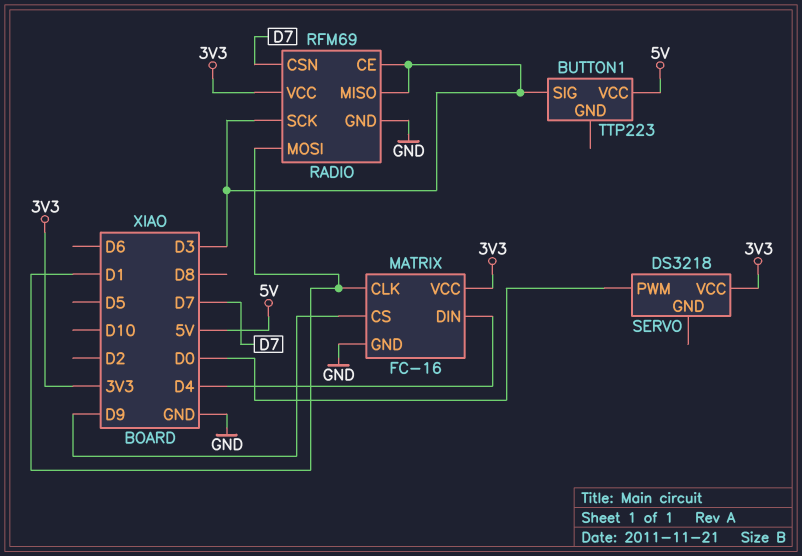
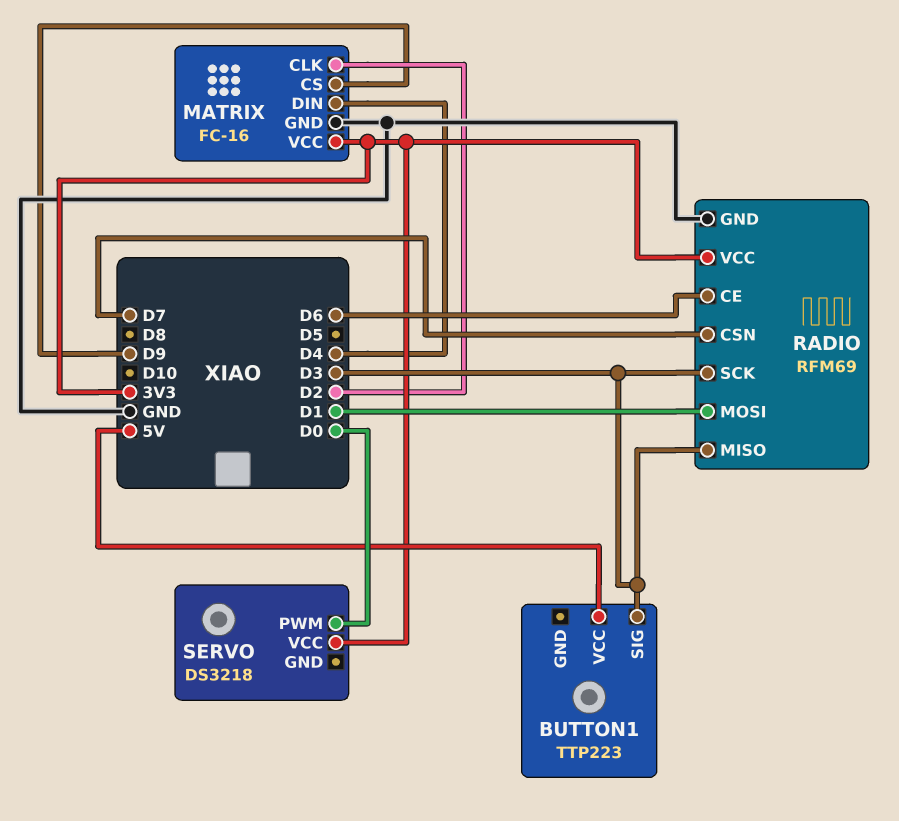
MATRIX pin CLK: D1 -> D2
RADIO pin CE: D3 -> D6

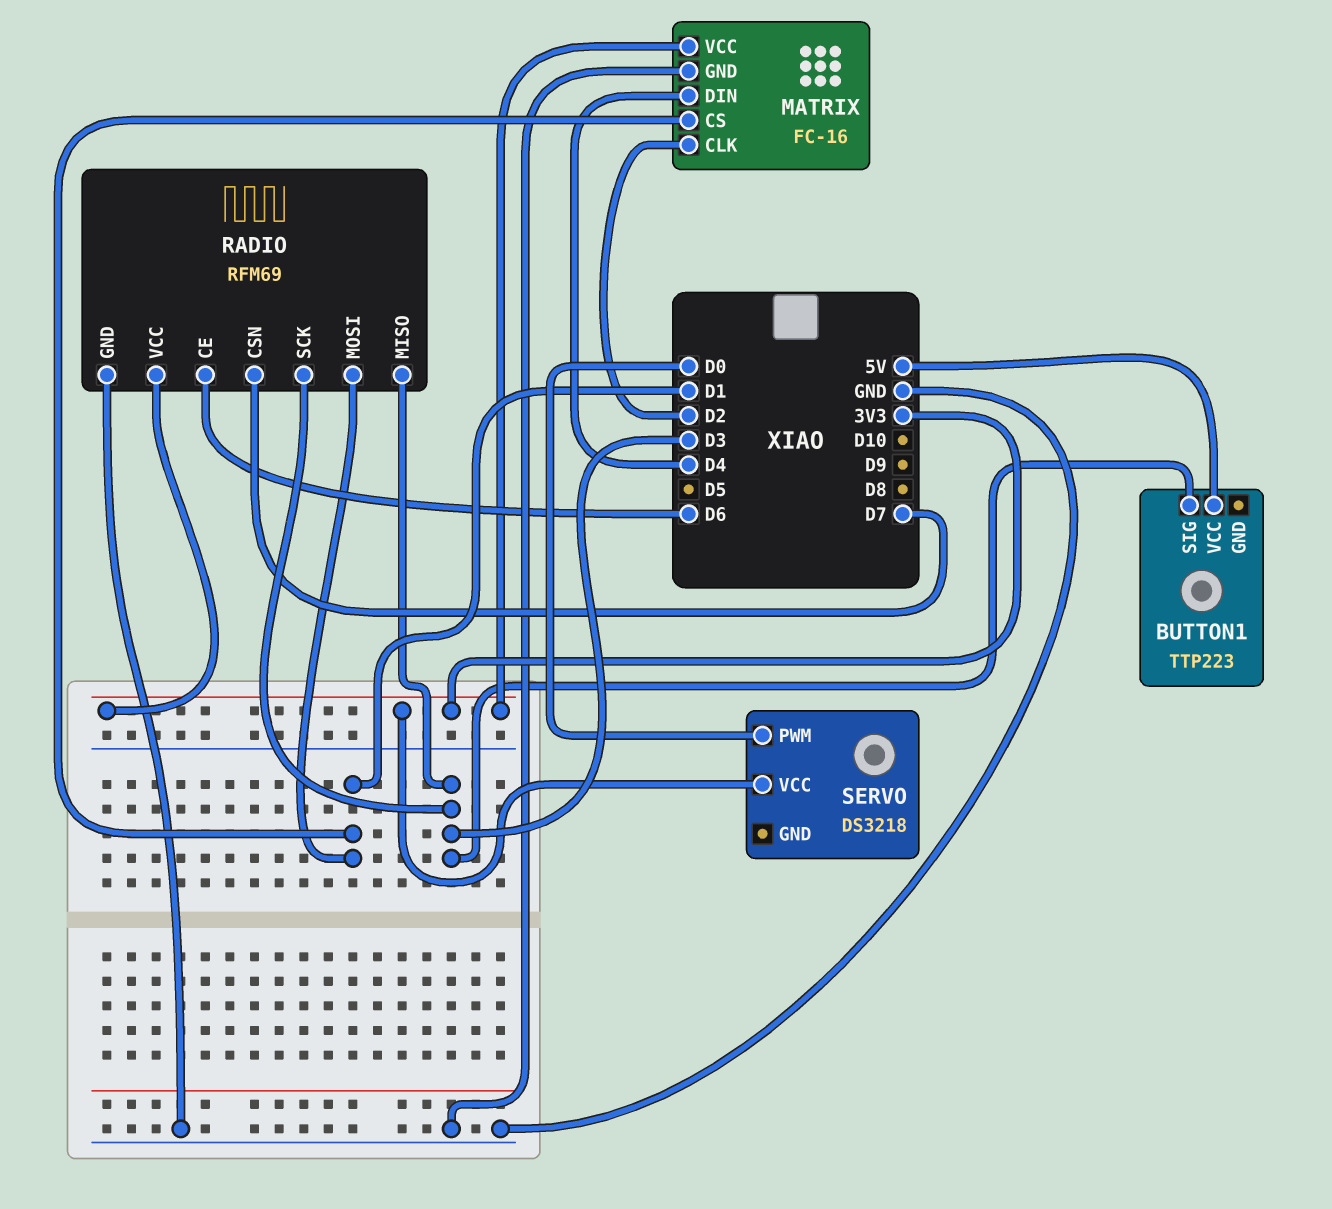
MATRIX pin CS: D9 -> D1

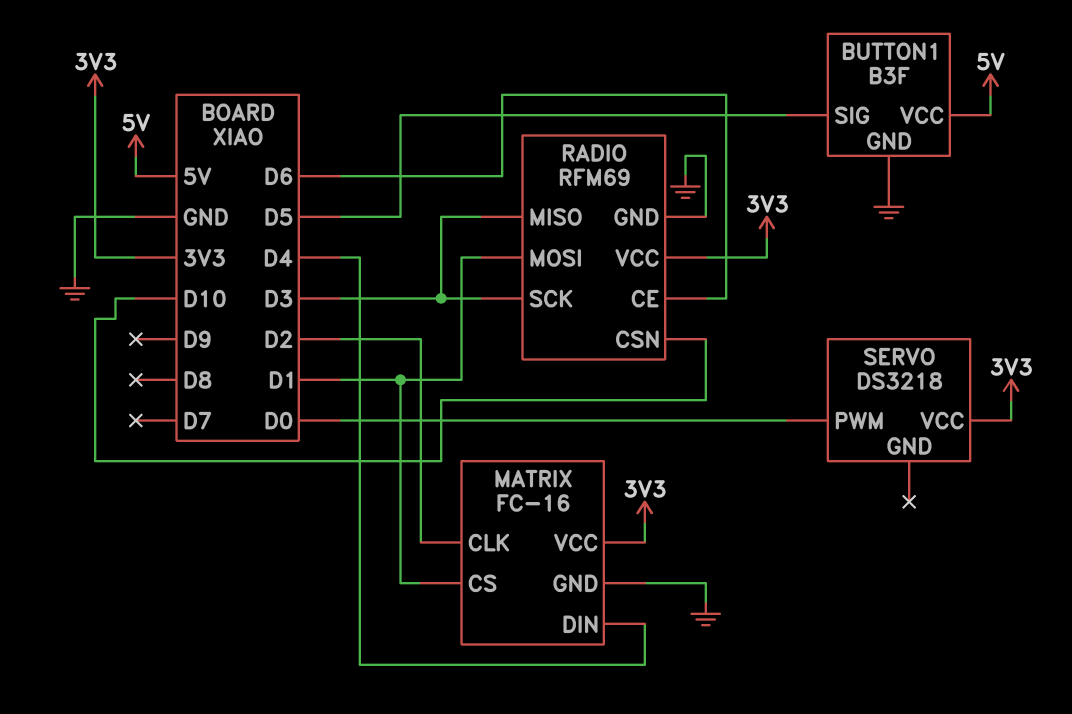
BUTTON1: TTP223 -> B3F
BUTTON1 pin GND: none -> GND
BUTTON1 pin SIG: D3 -> D5
RADIO pin CSN: D7 -> D10

